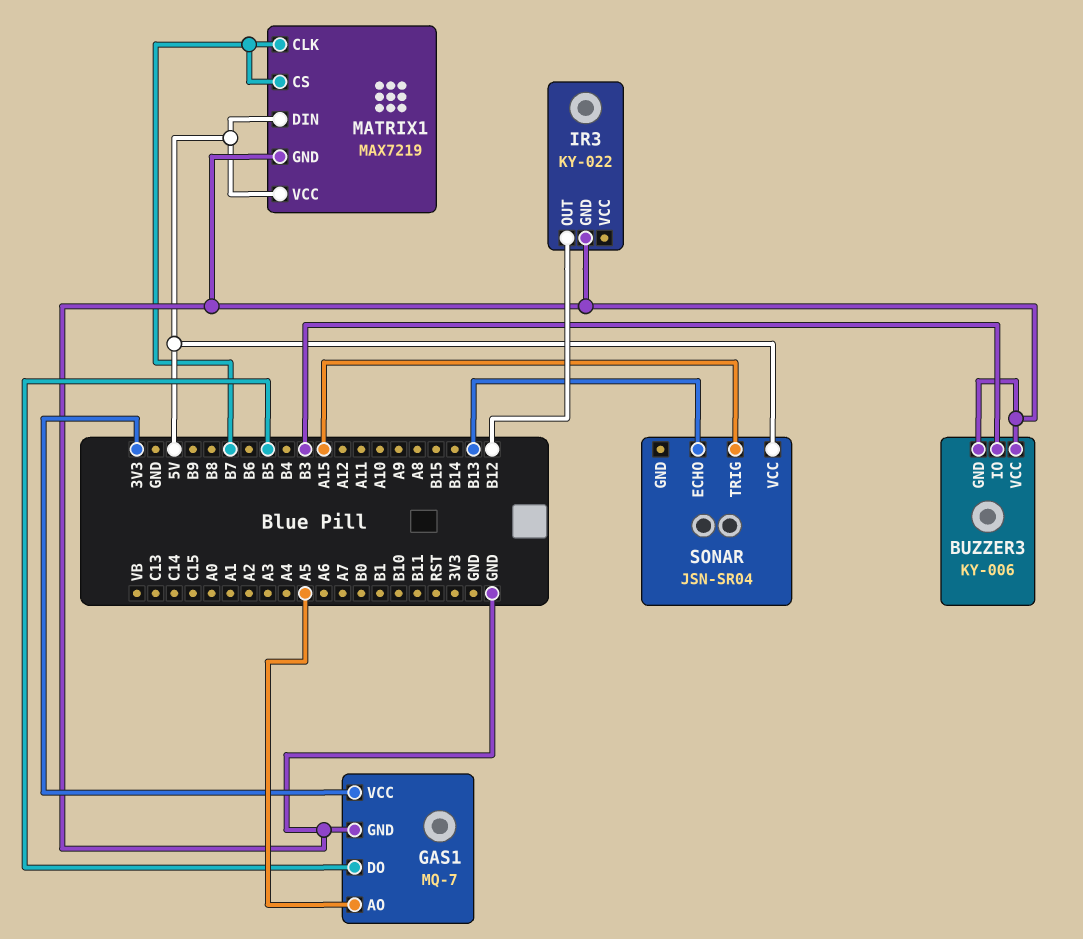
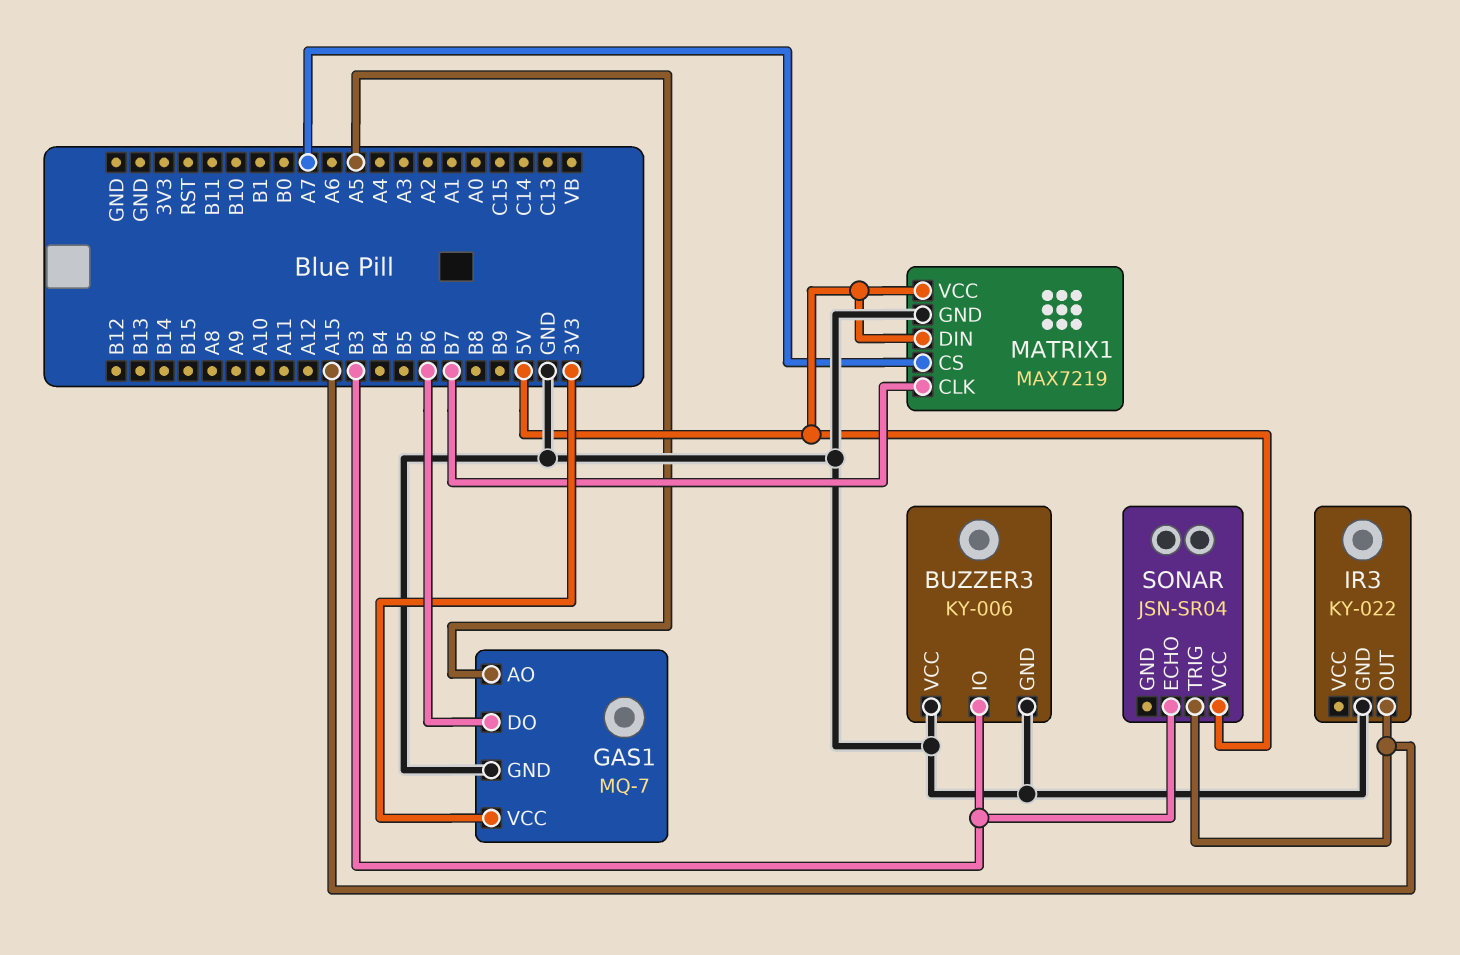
GAS1 pin DO: B5 -> B6
IR3 pin OUT: B12 -> A15
MATRIX1 pin CS: B7 -> A7
SONAR pin ECHO: B13 -> B3

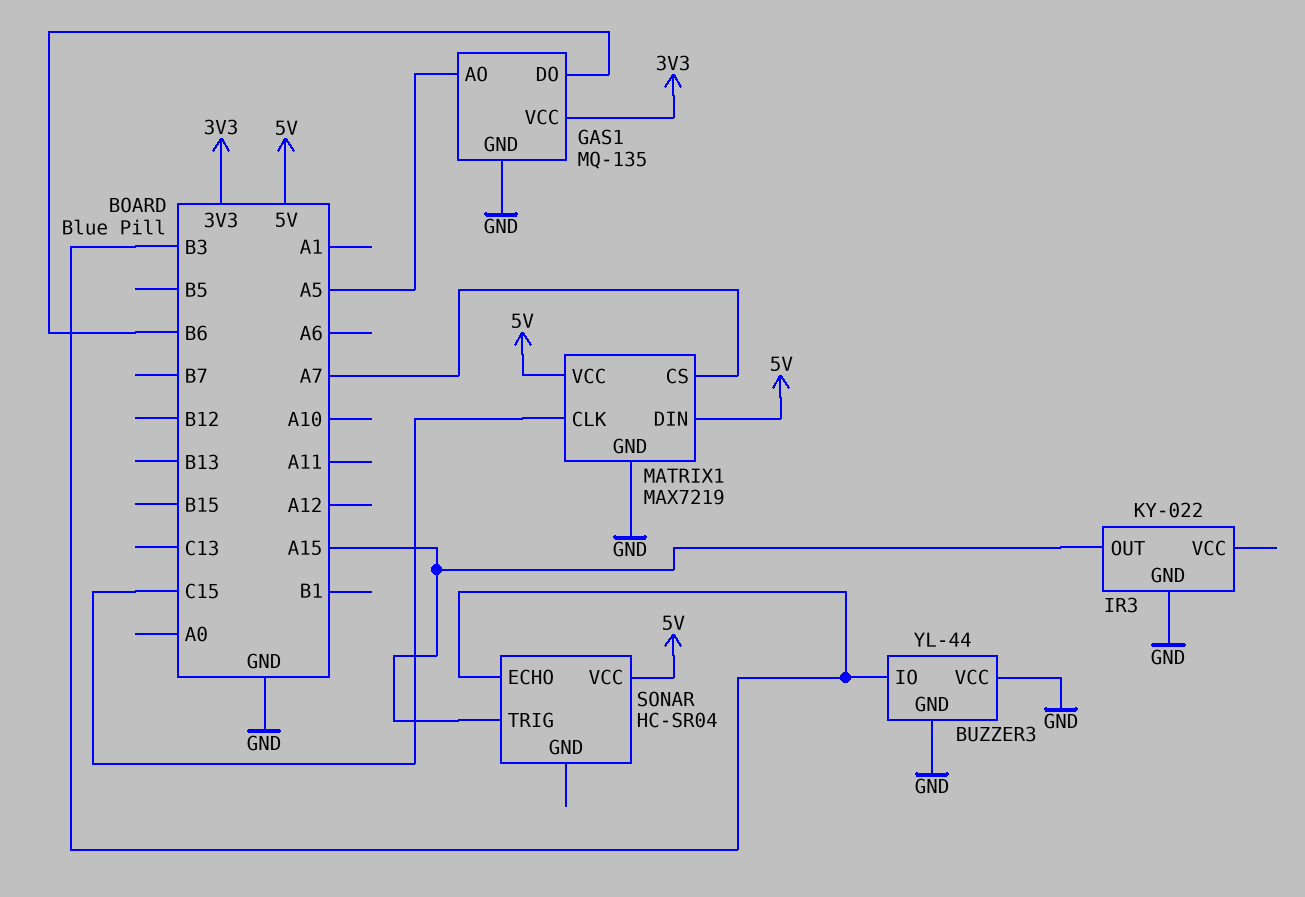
BUZZER3: KY-006 -> YL-44
GAS1: MQ-7 -> MQ-135
MATRIX1 pin CLK: B7 -> C15
SONAR: JSN-SR04 -> HC-SR04

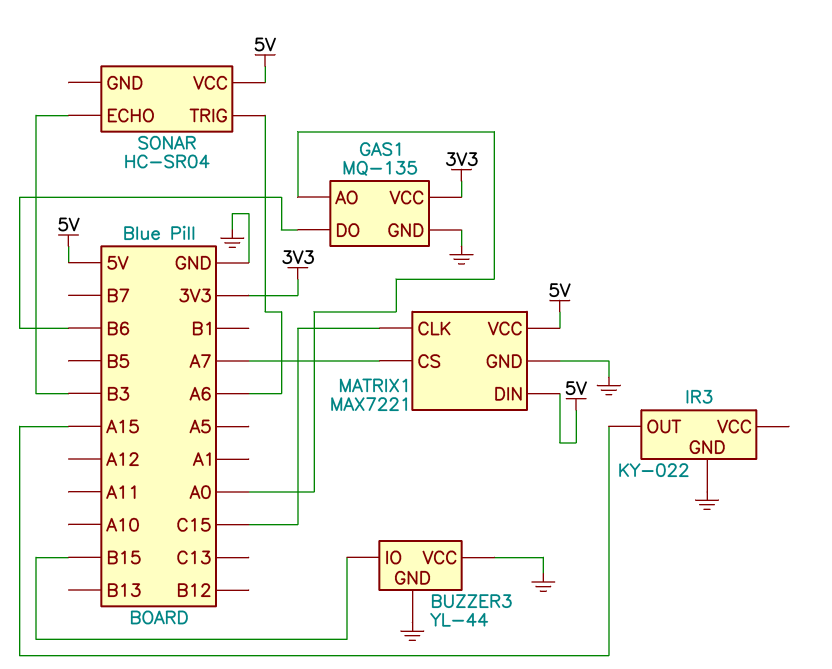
BUZZER3 pin IO: B3 -> B15
GAS1 pin AO: A5 -> A0
MATRIX1: MAX7219 -> MAX7221
SONAR pin TRIG: A15 -> A6

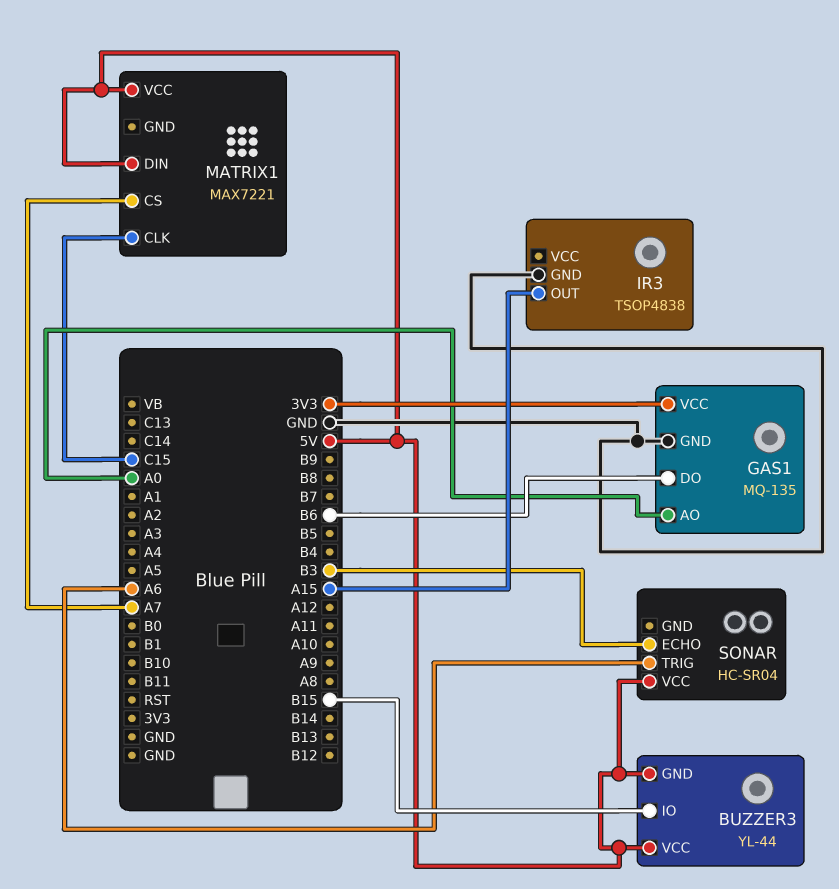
BUZZER3 pin GND: GND -> 5V
BUZZER3 pin VCC: GND -> 5V
IR3: KY-022 -> TSOP4838
MATRIX1 pin GND: GND -> none

